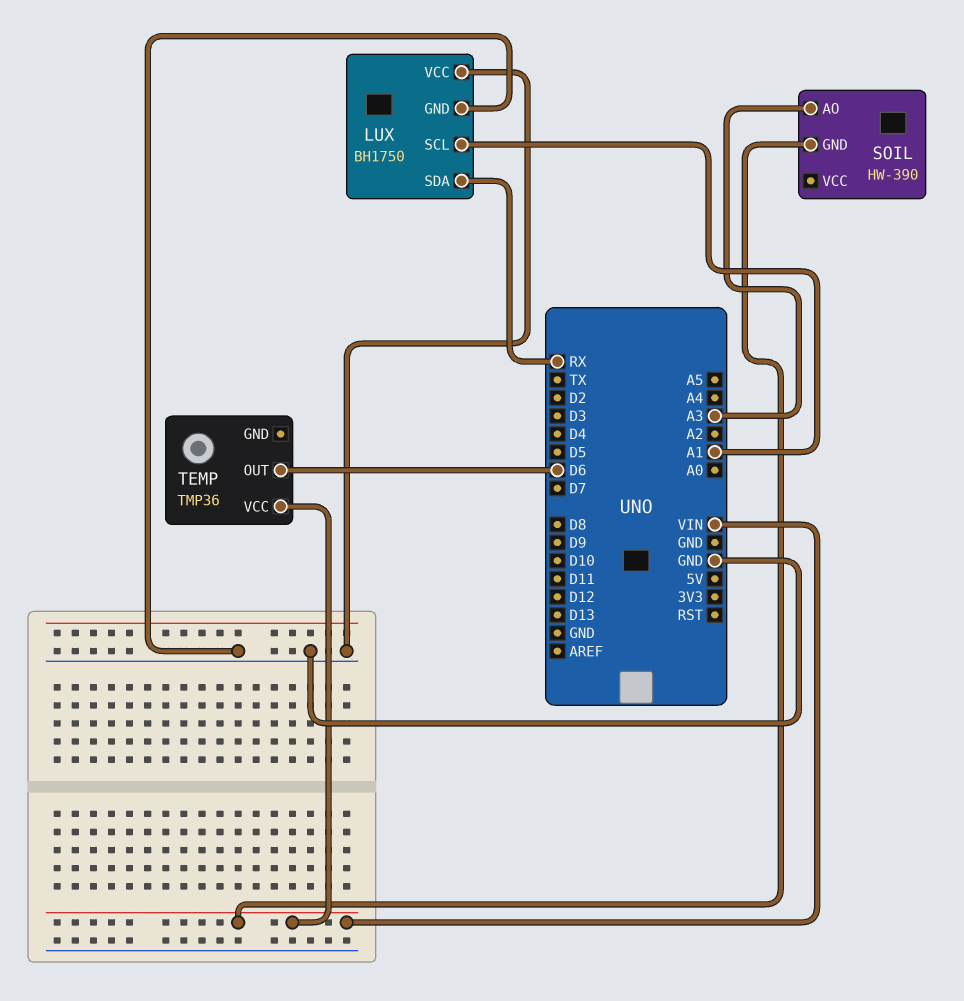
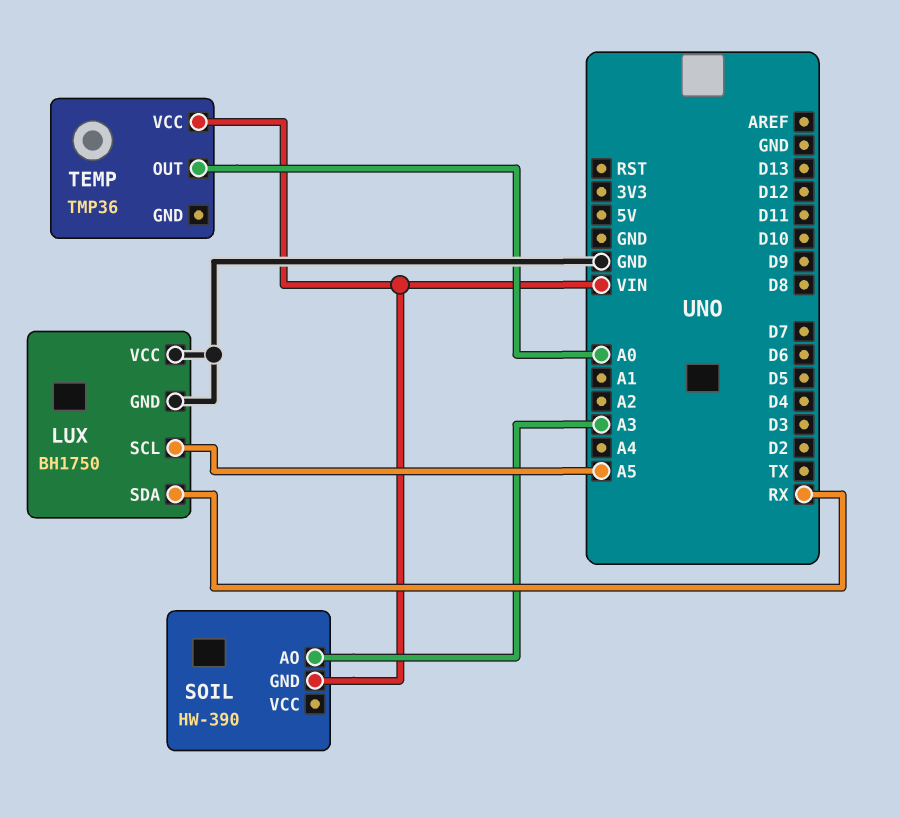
LUX pin SCL: A1 -> A5
TEMP pin OUT: D6 -> A0

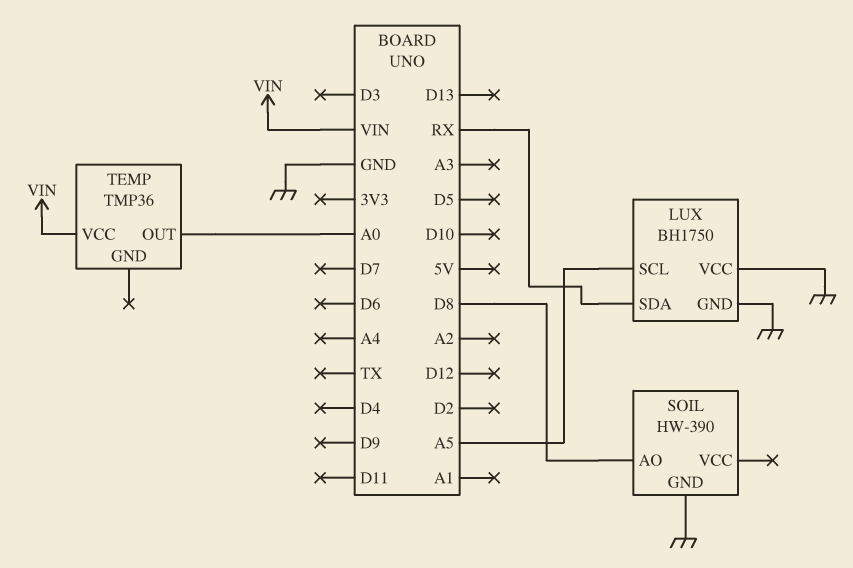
SOIL pin AO: A3 -> D8
SOIL pin GND: VIN -> GND

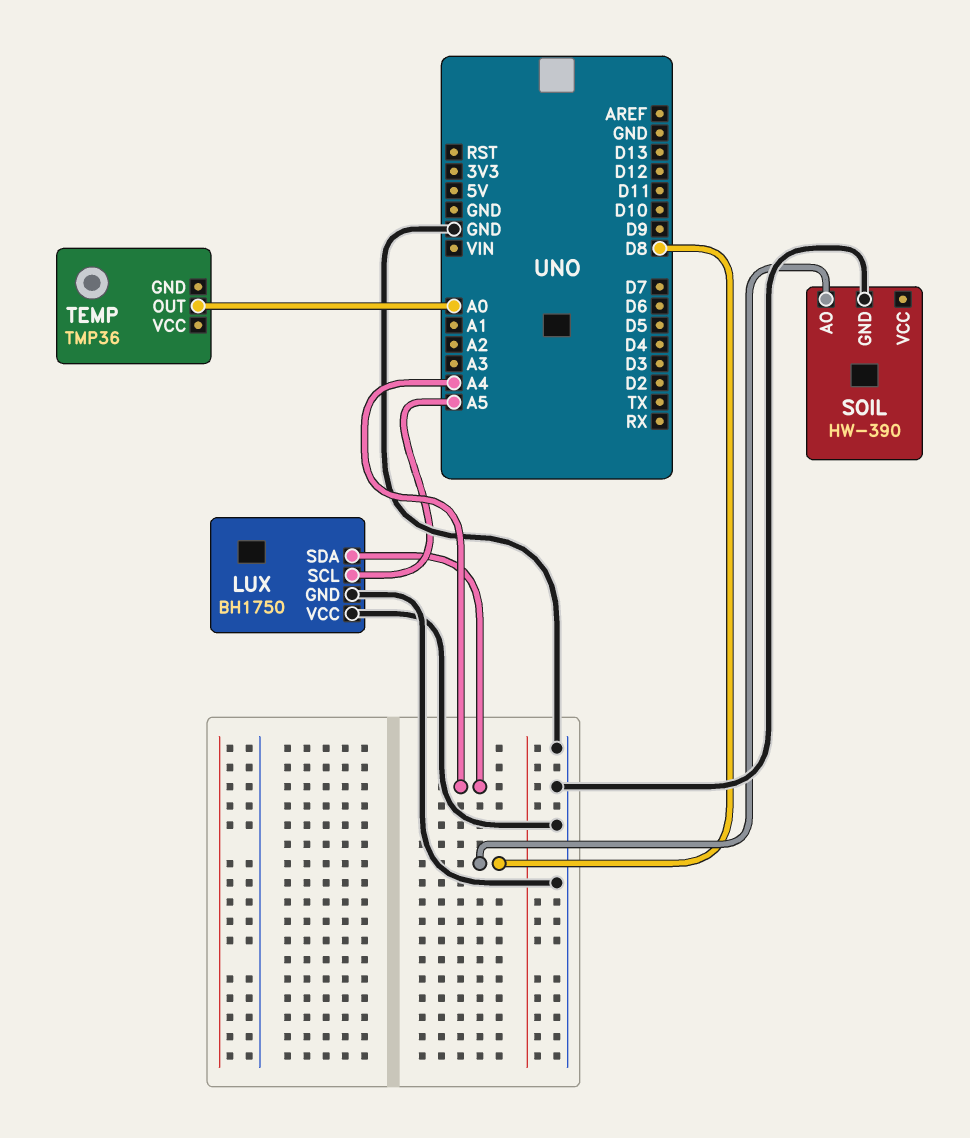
LUX pin SDA: RX -> A4
TEMP pin VCC: VIN -> none

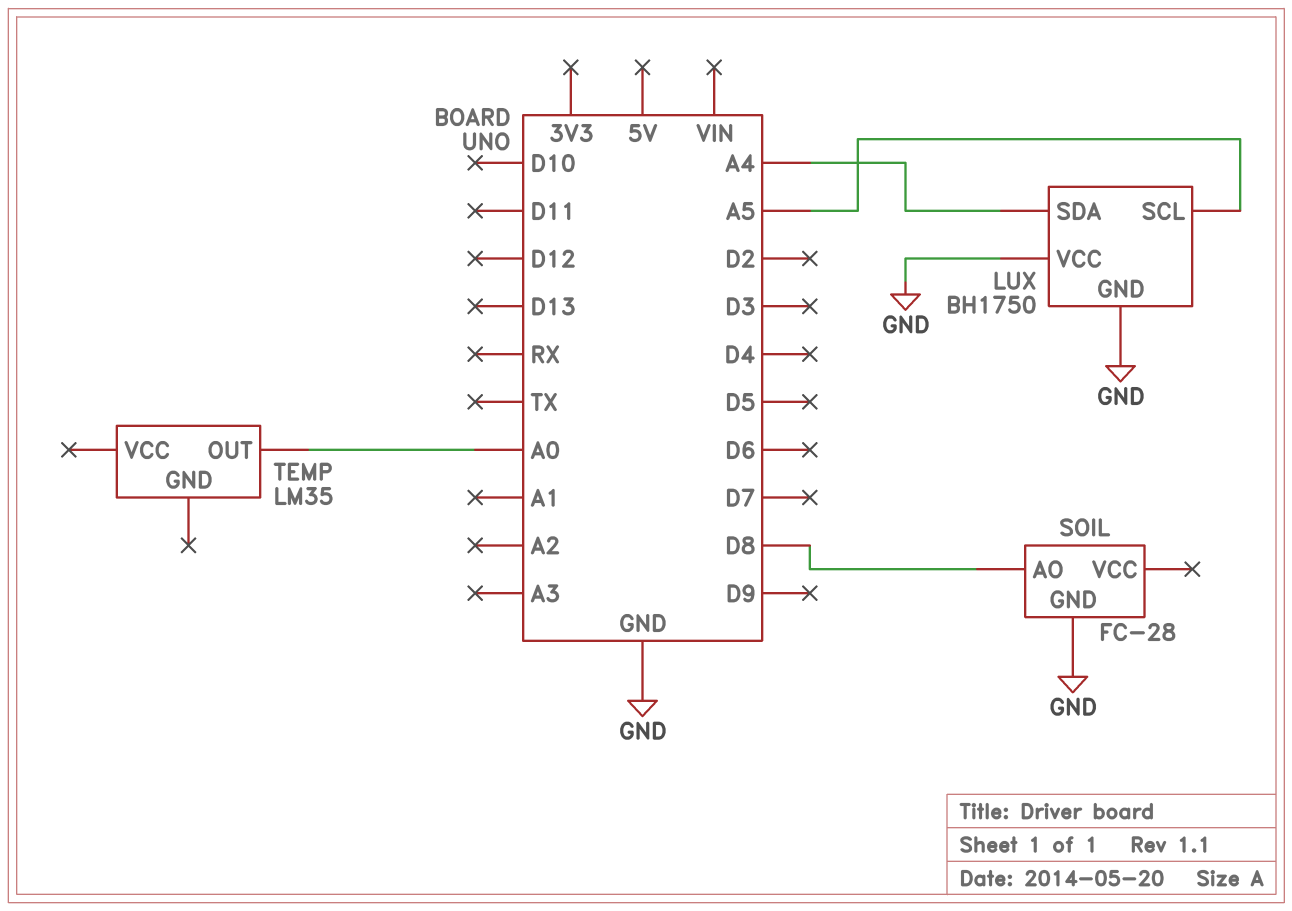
SOIL: HW-390 -> FC-28
TEMP: TMP36 -> LM35

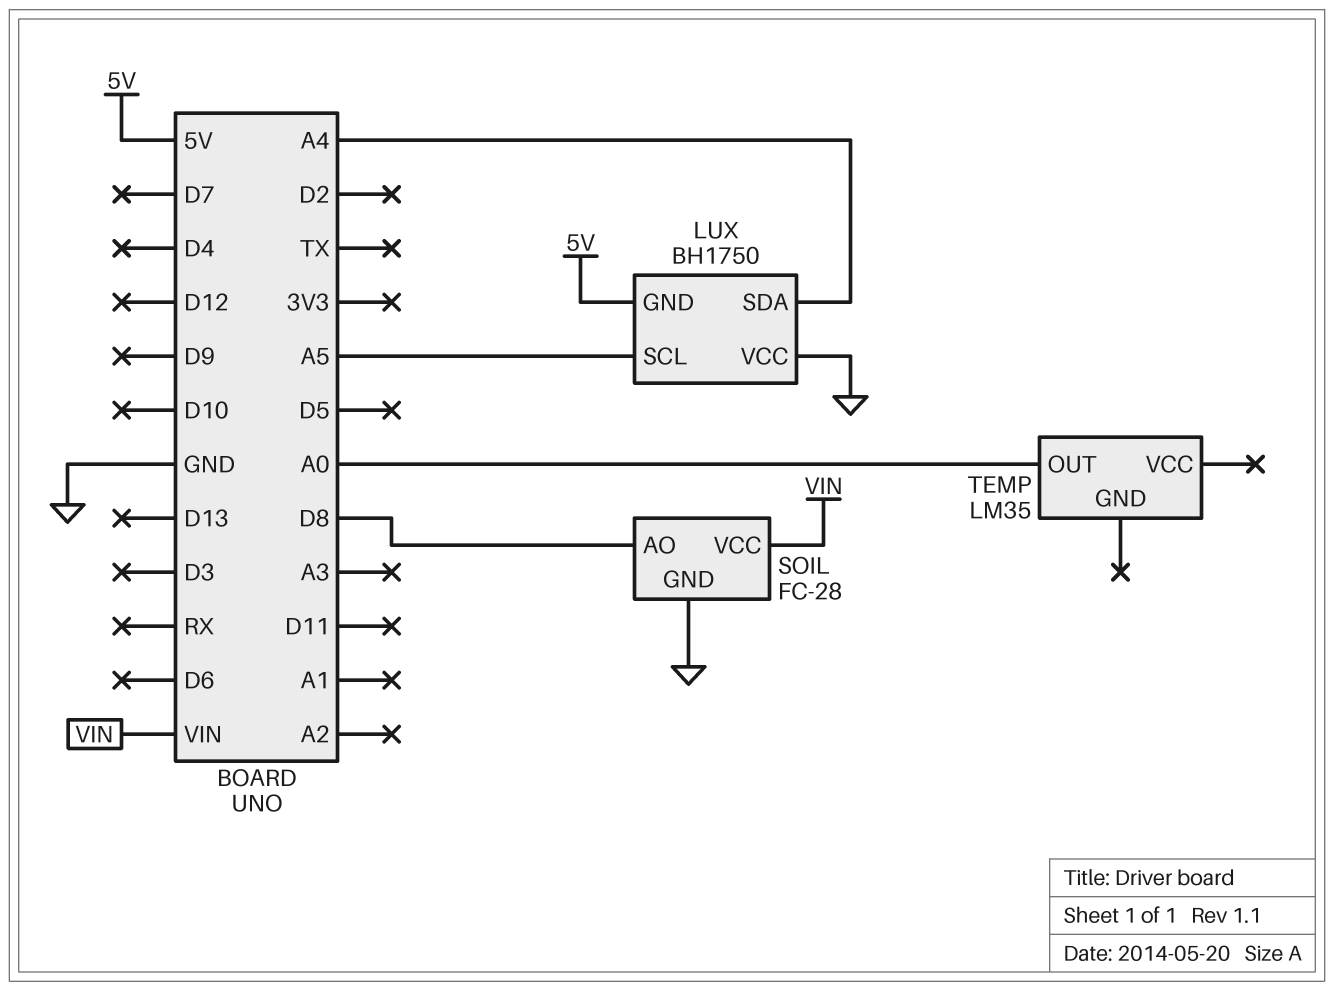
LUX pin GND: GND -> 5V
SOIL pin VCC: none -> VIN

